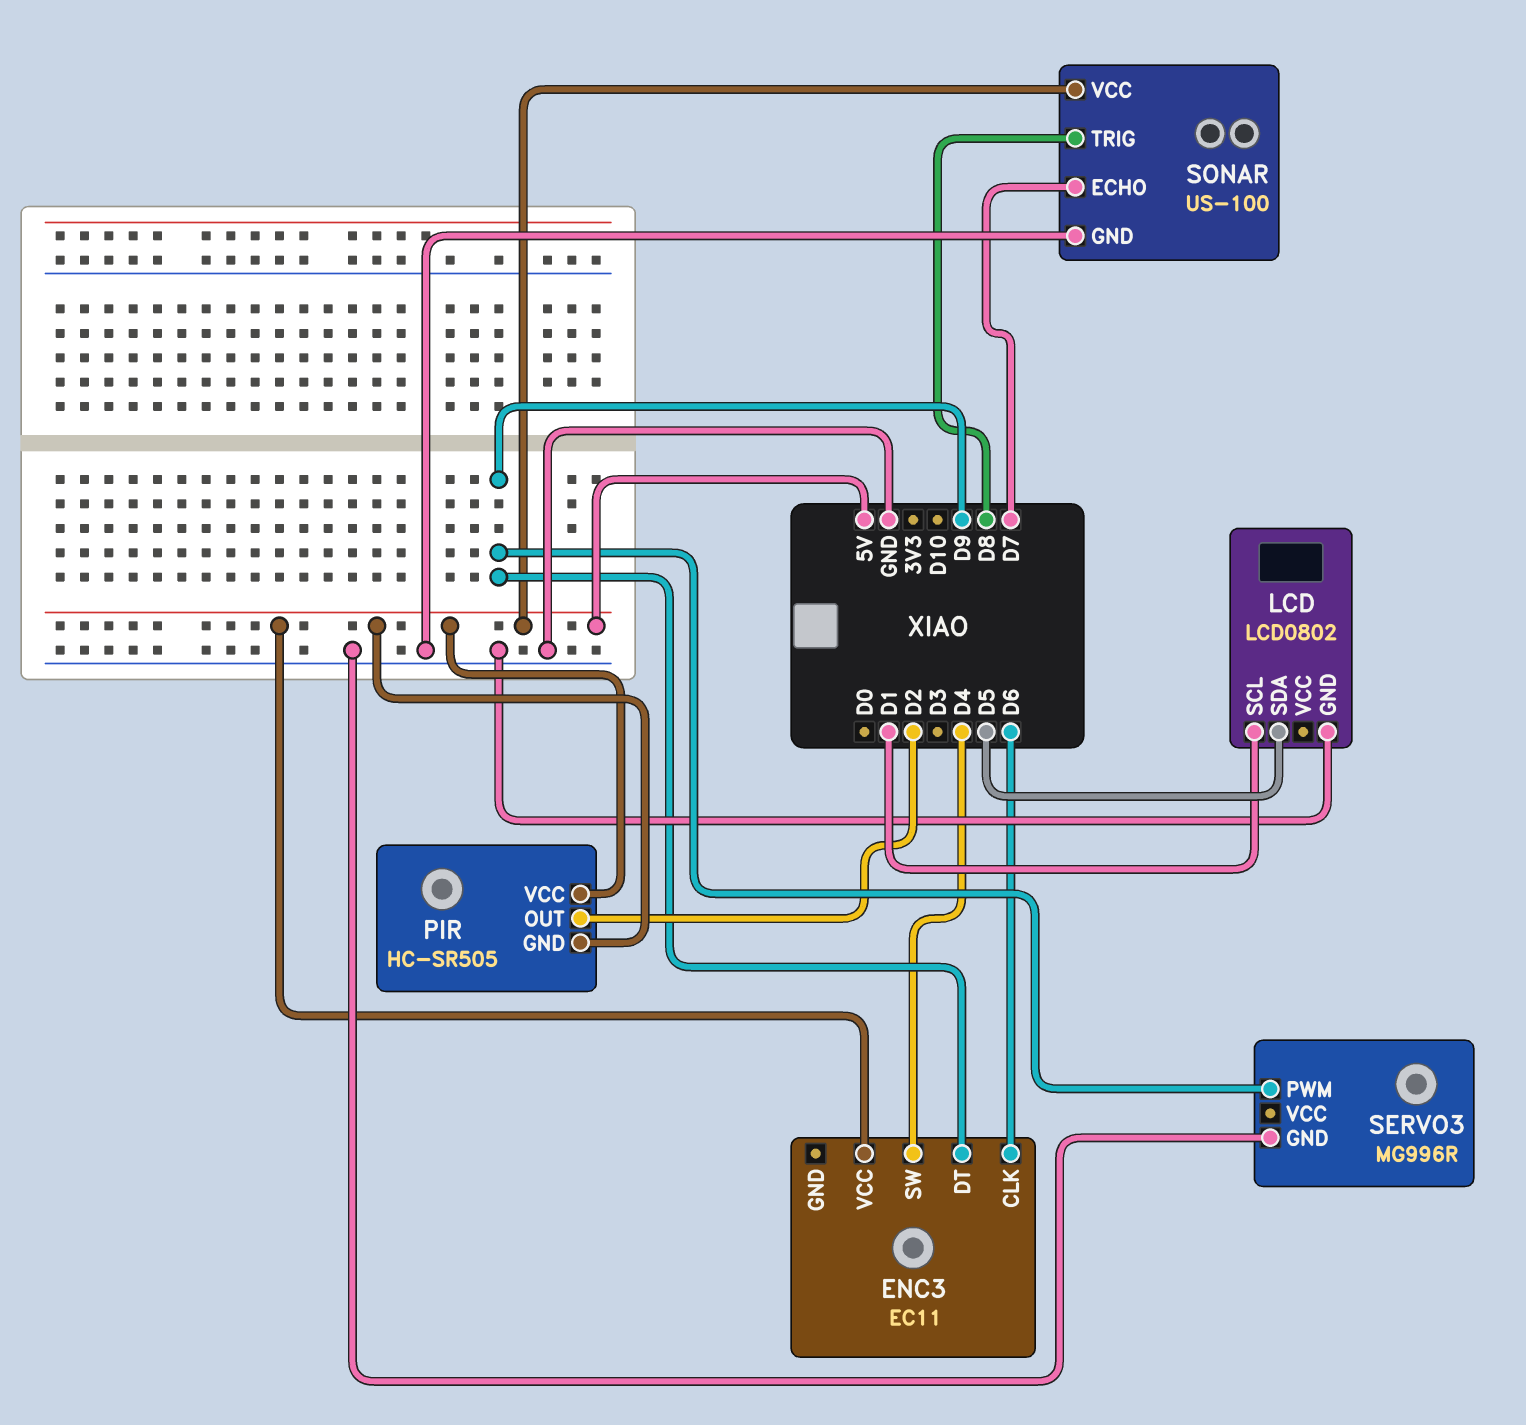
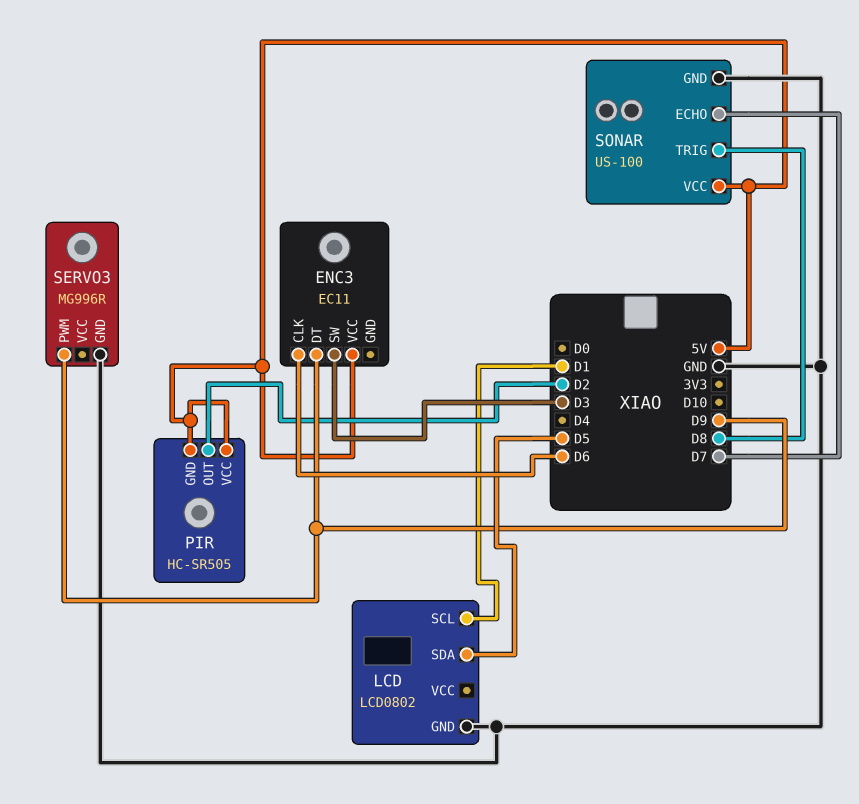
ENC3 pin SW: D4 -> D3

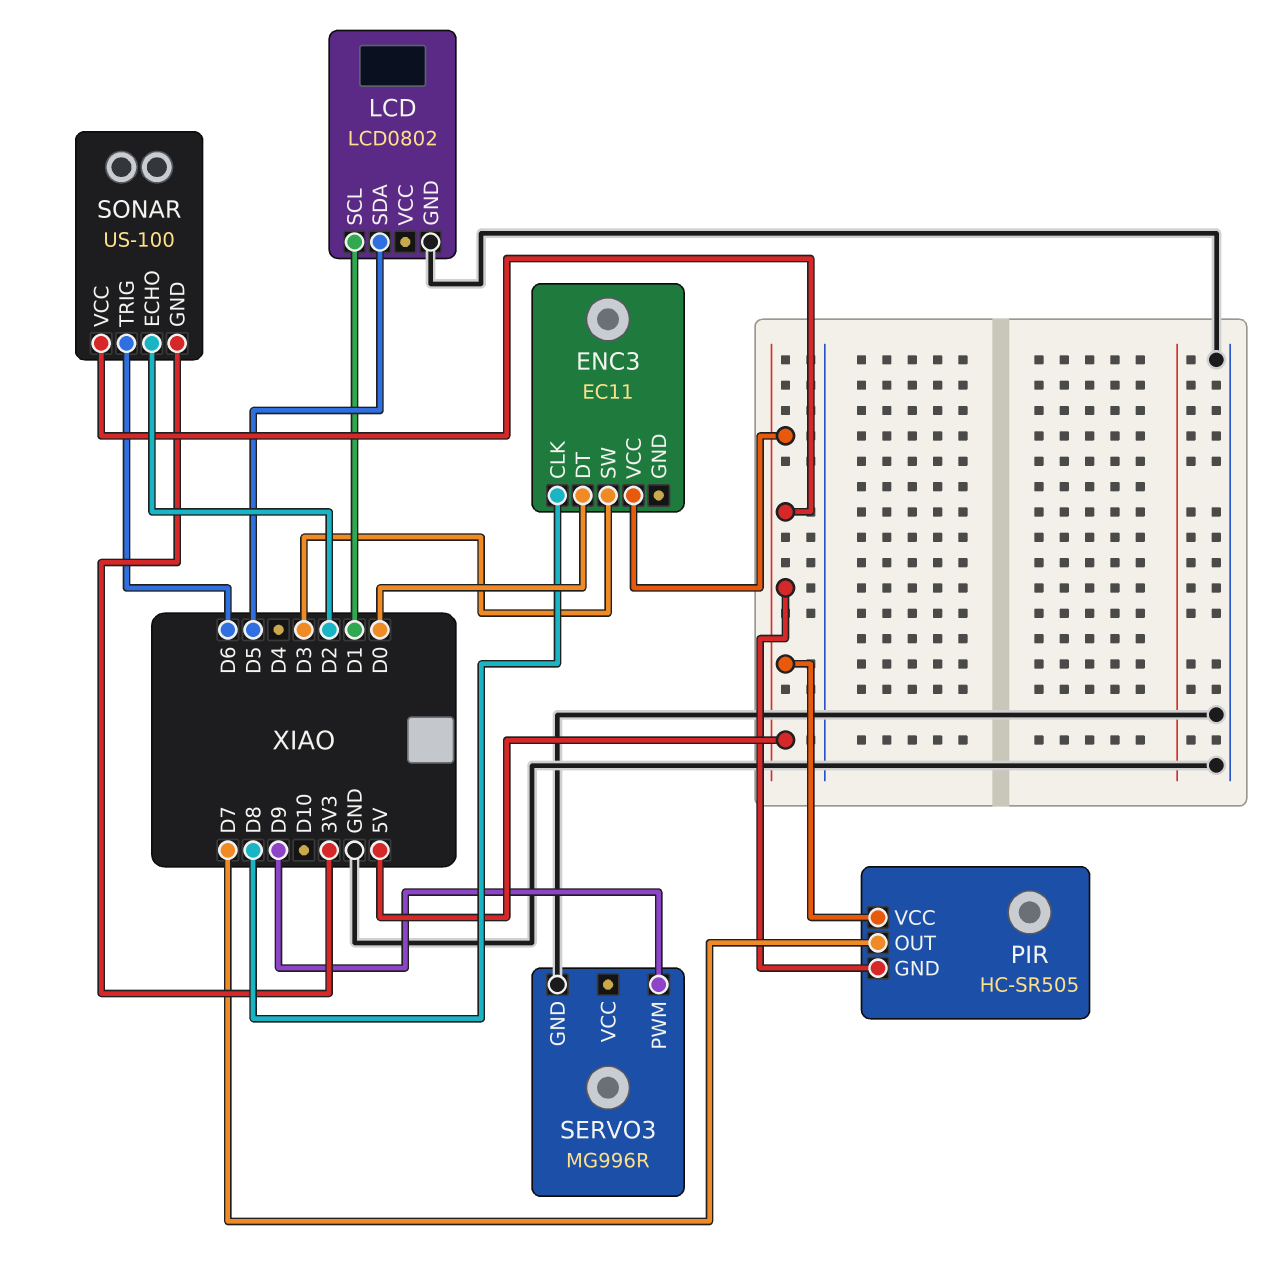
ENC3 pin CLK: D6 -> D8
ENC3 pin DT: D9 -> D0
PIR pin OUT: D2 -> D7
SONAR pin ECHO: D7 -> D2
SONAR pin GND: GND -> 3V3
SONAR pin TRIG: D8 -> D6

